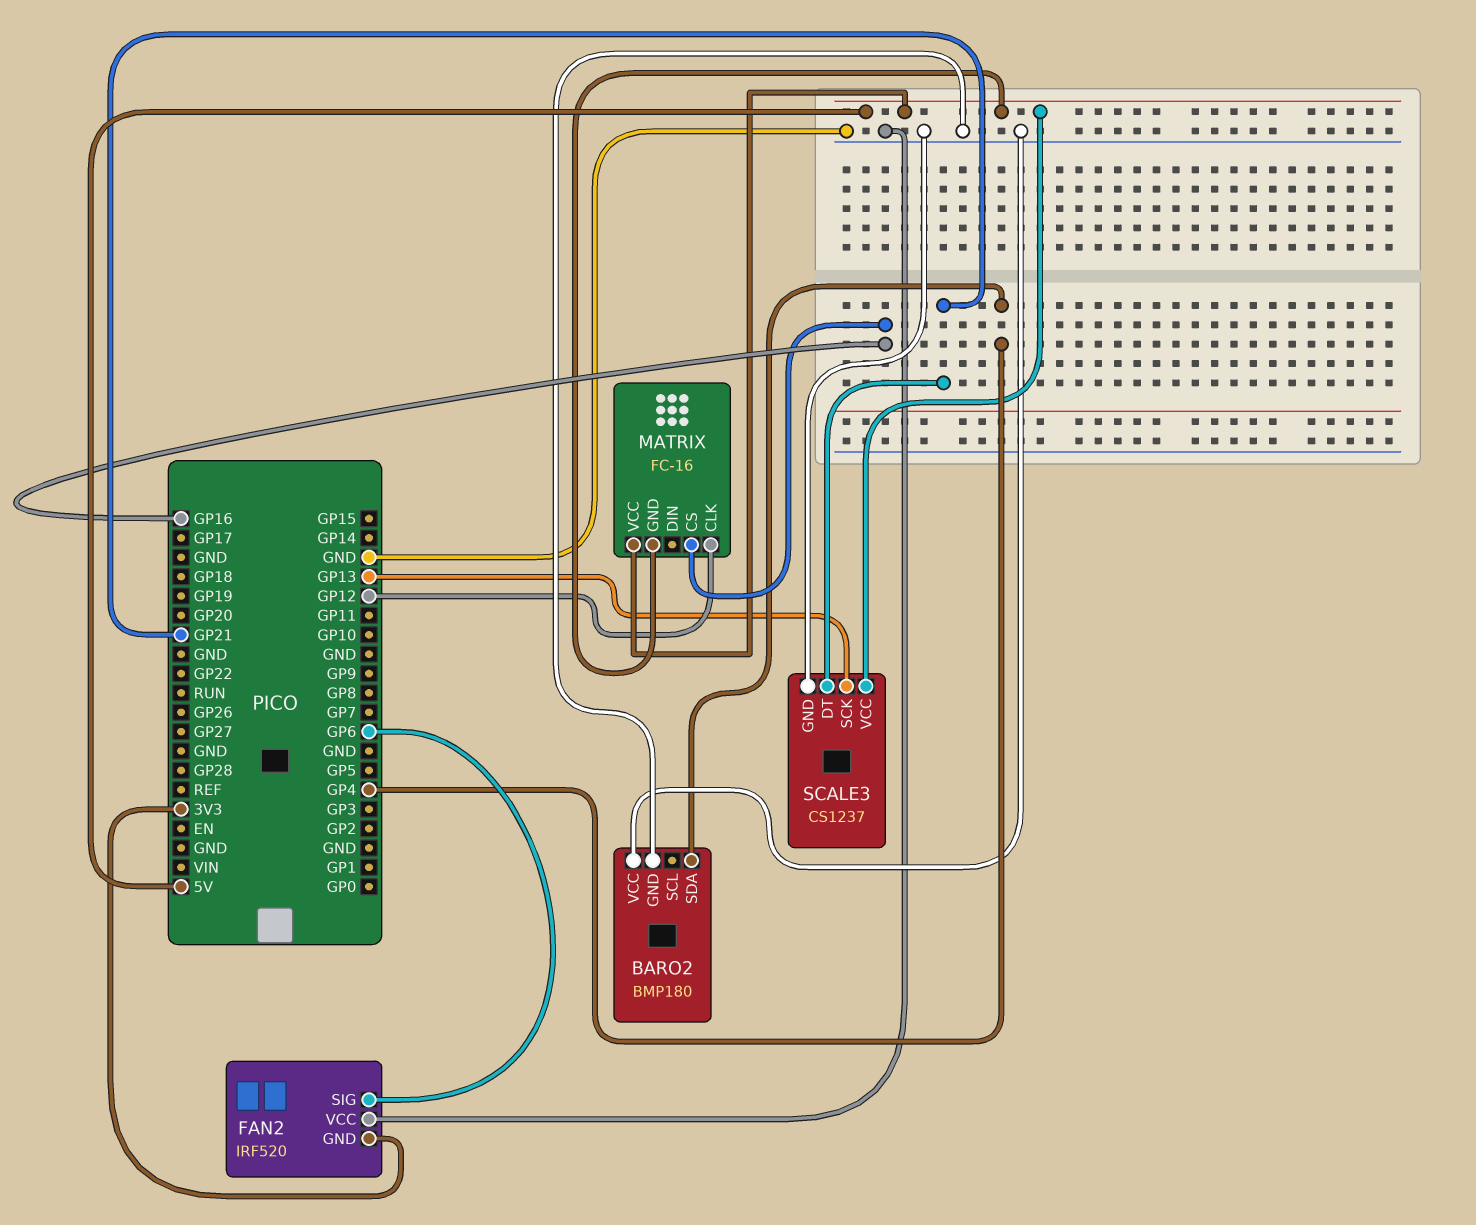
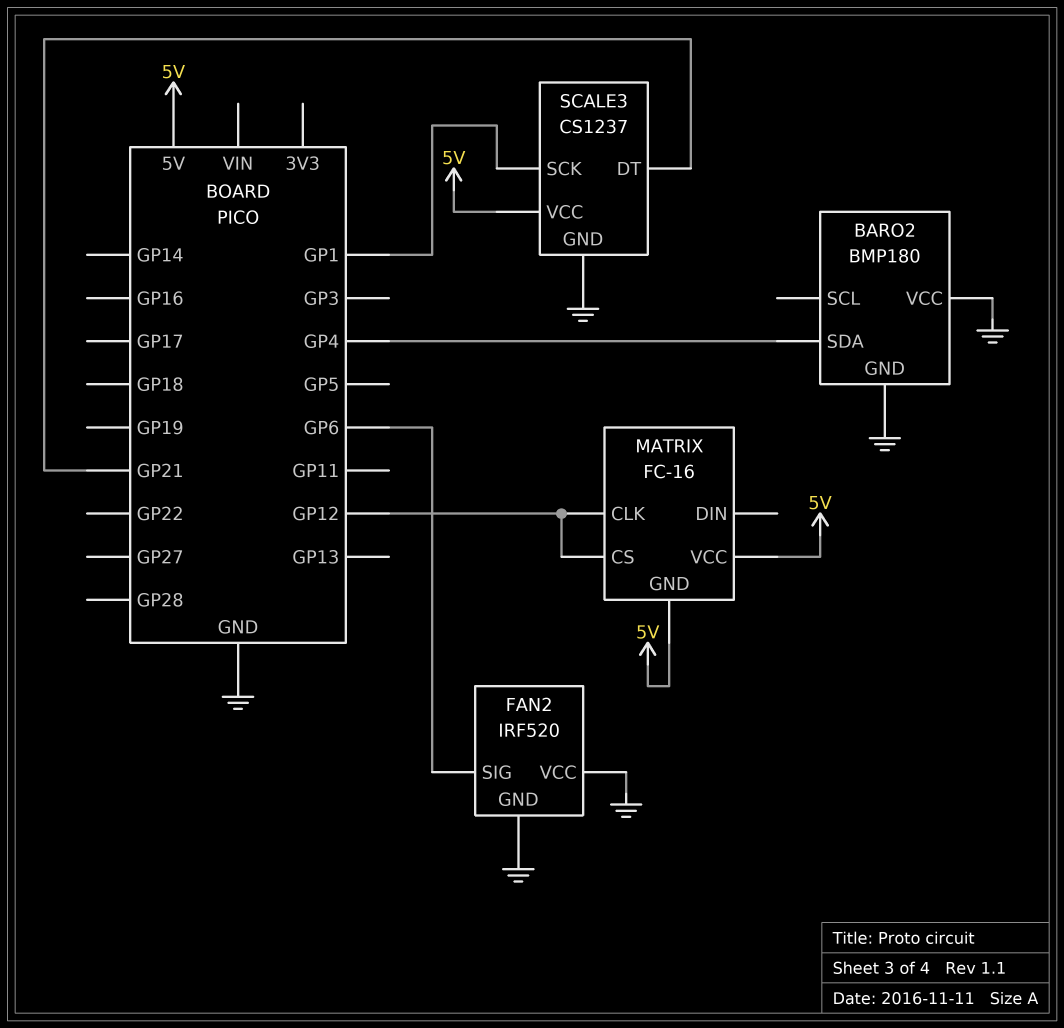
FAN2 pin GND: 3V3 -> GND
MATRIX pin CS: GP16 -> GP12
SCALE3 pin SCK: GP13 -> GP1

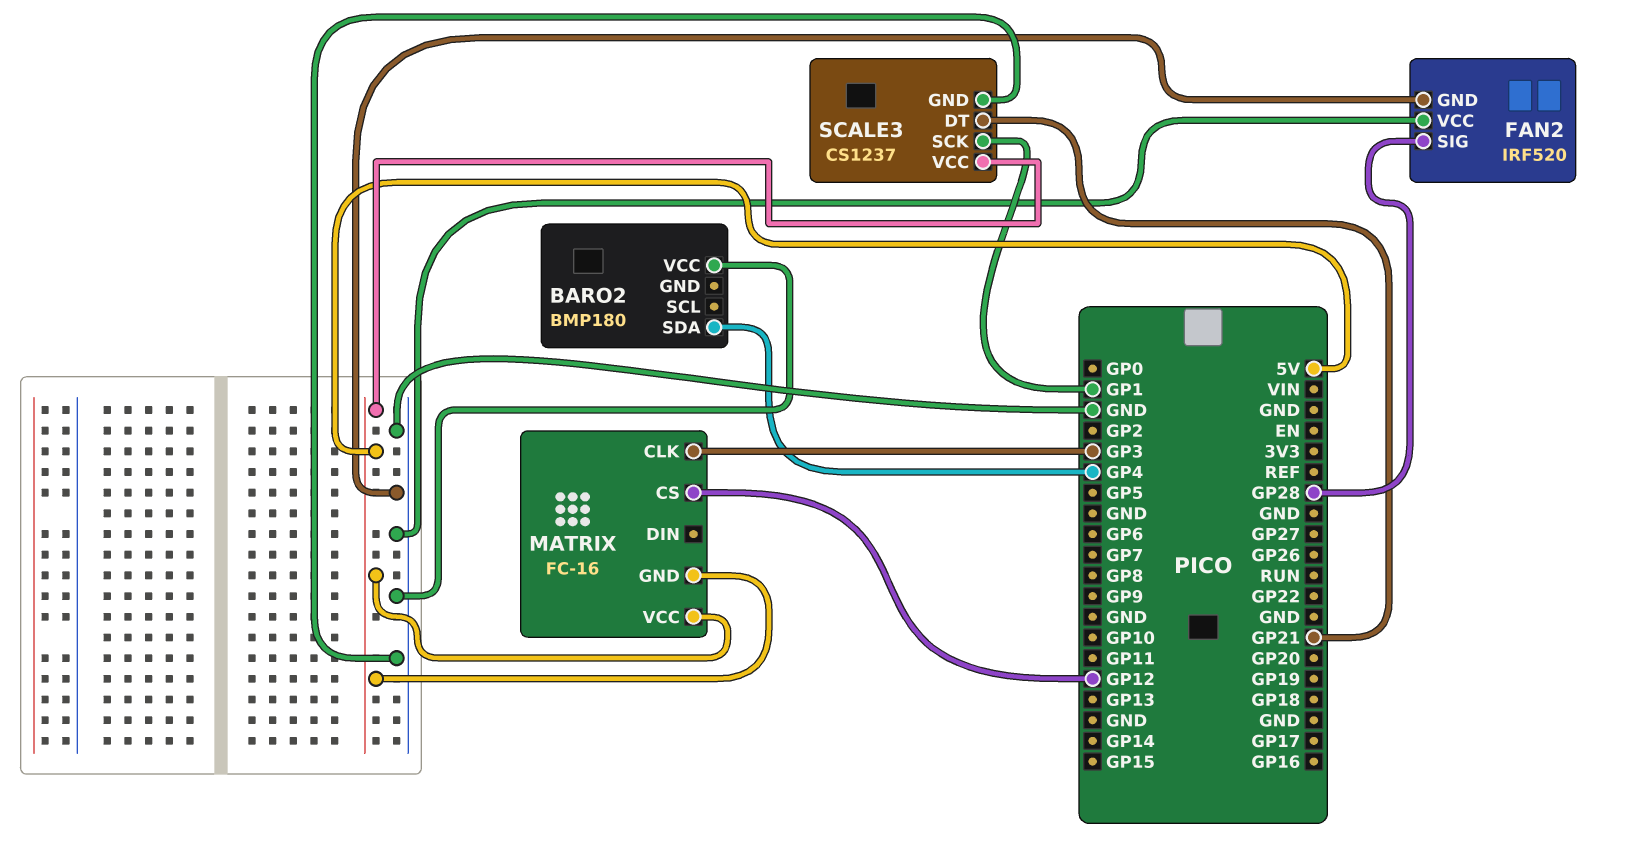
BARO2 pin GND: GND -> none
FAN2 pin SIG: GP6 -> GP28
MATRIX pin CLK: GP12 -> GP3

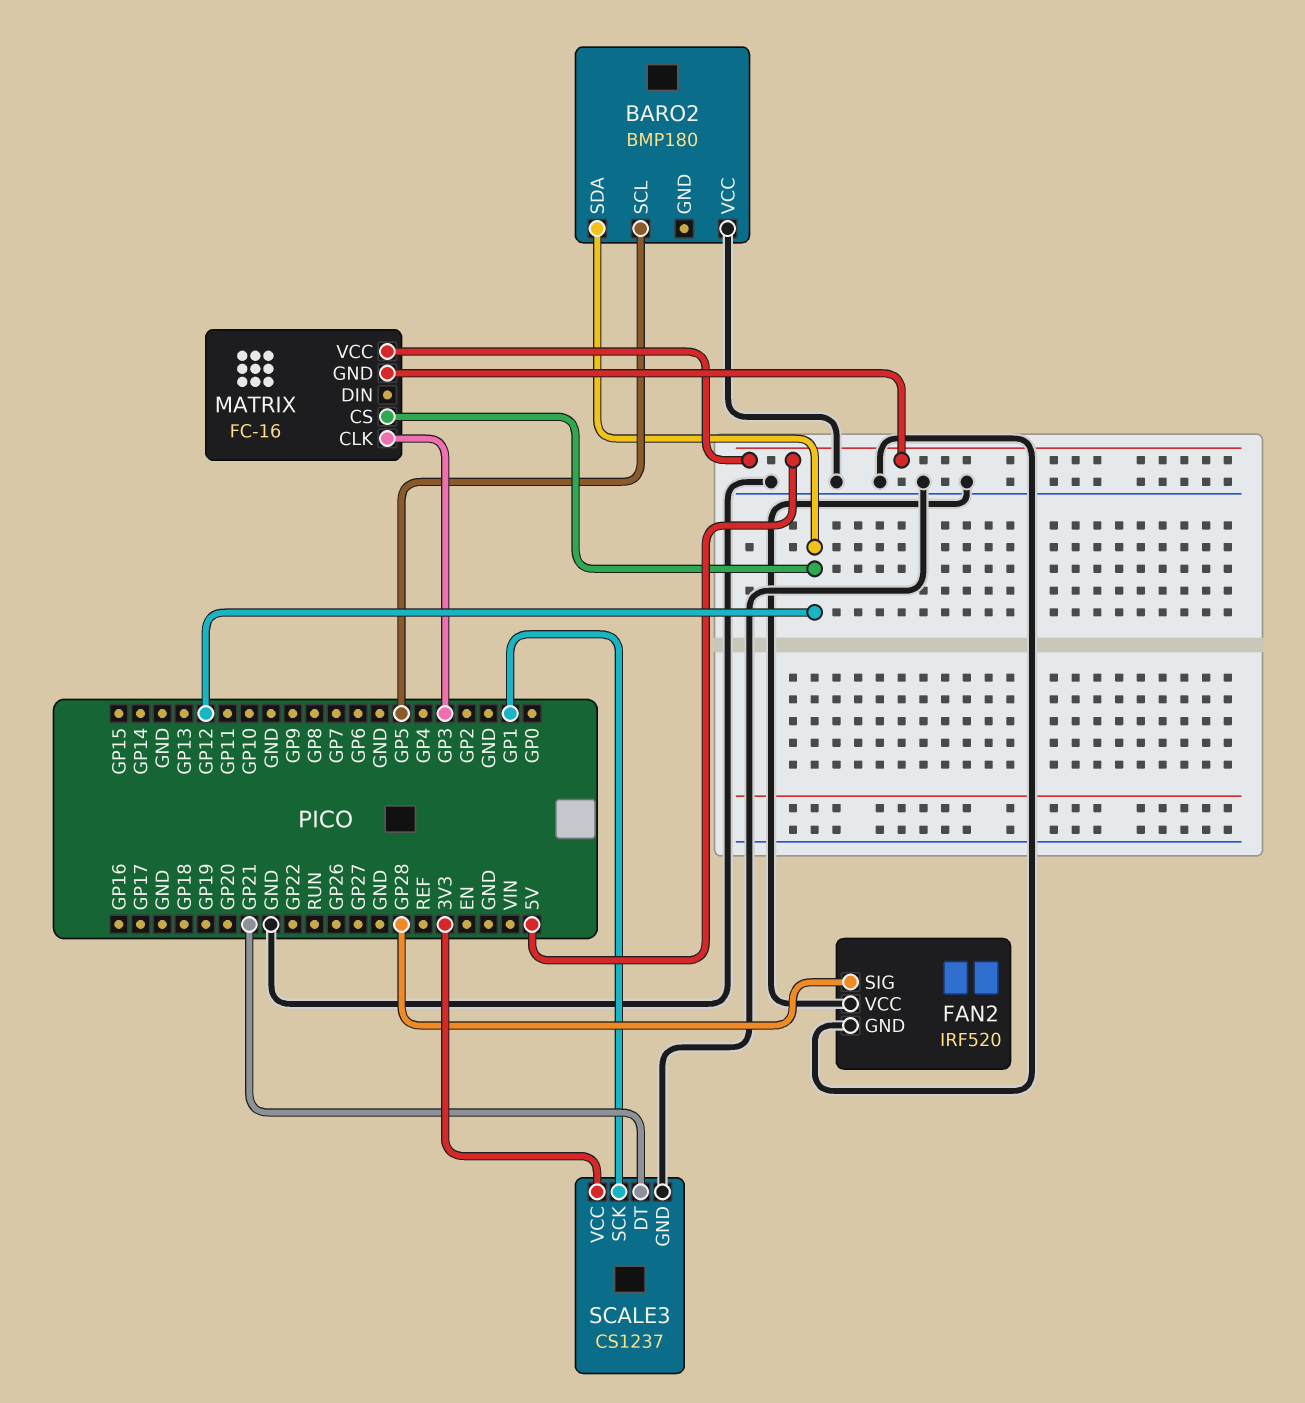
BARO2 pin SCL: none -> GP5
BARO2 pin SDA: GP4 -> GP12
SCALE3 pin VCC: 5V -> 3V3

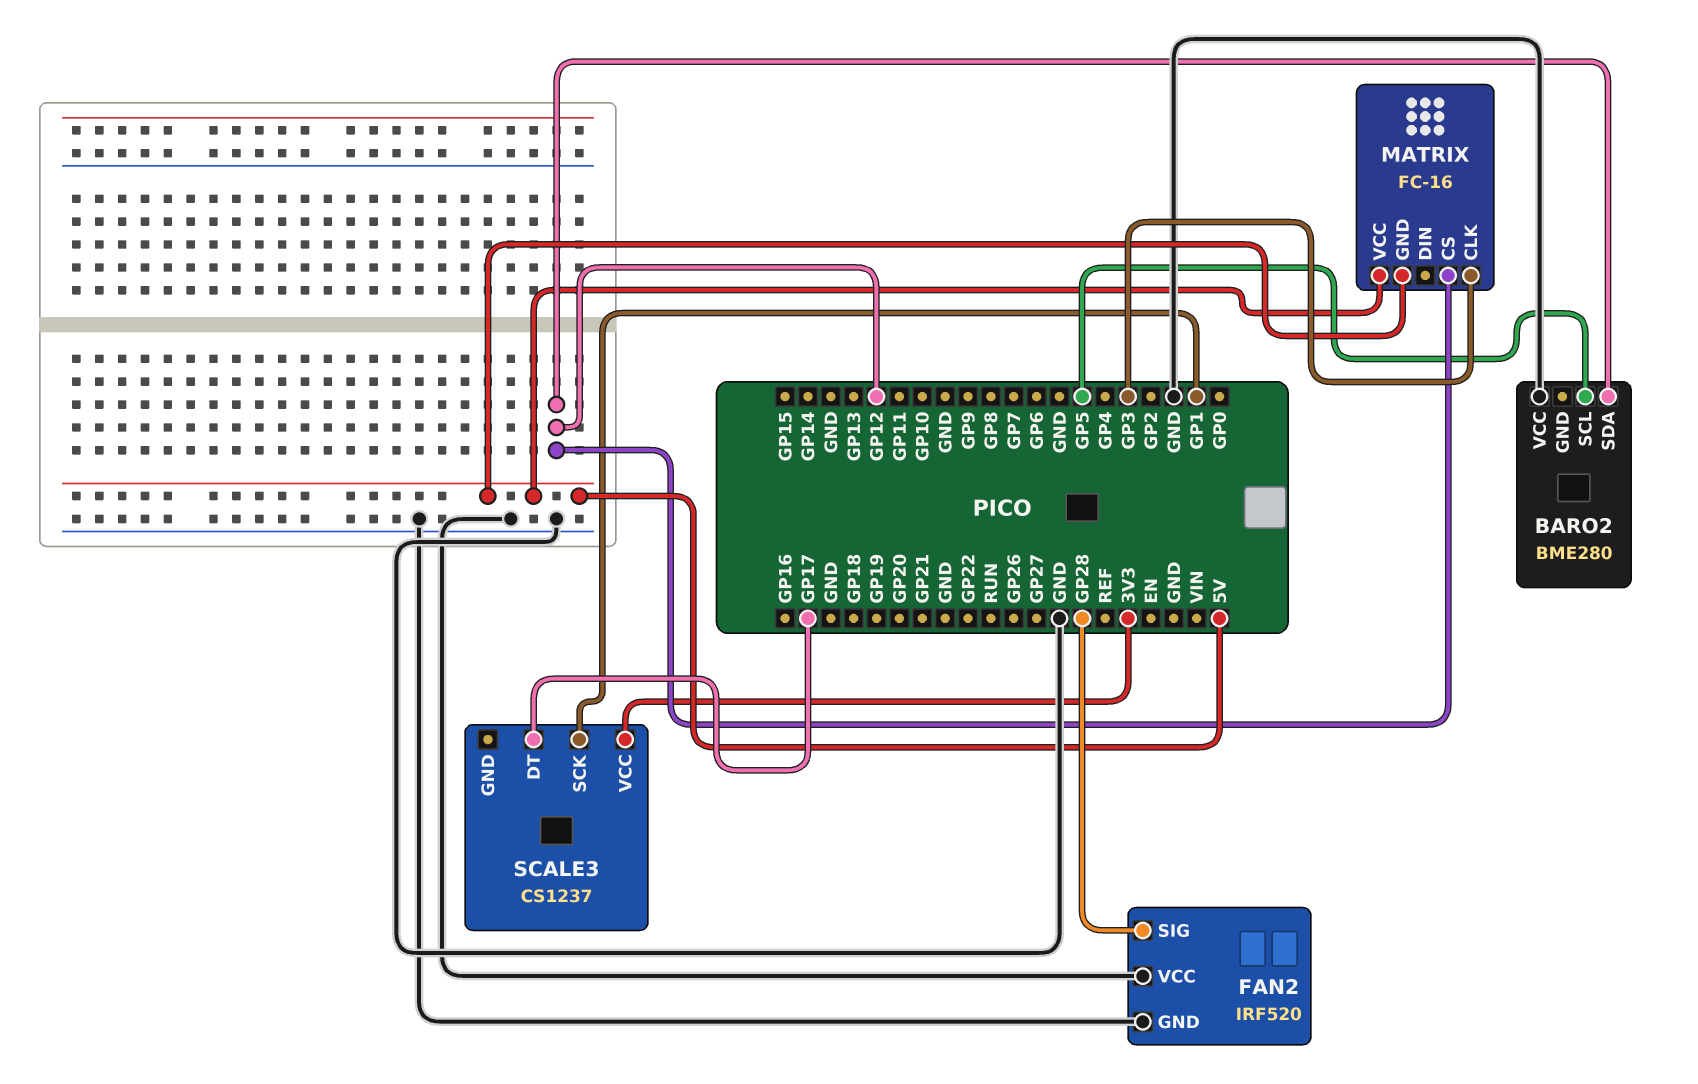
BARO2: BMP180 -> BME280
SCALE3 pin DT: GP21 -> GP17
SCALE3 pin GND: GND -> none

